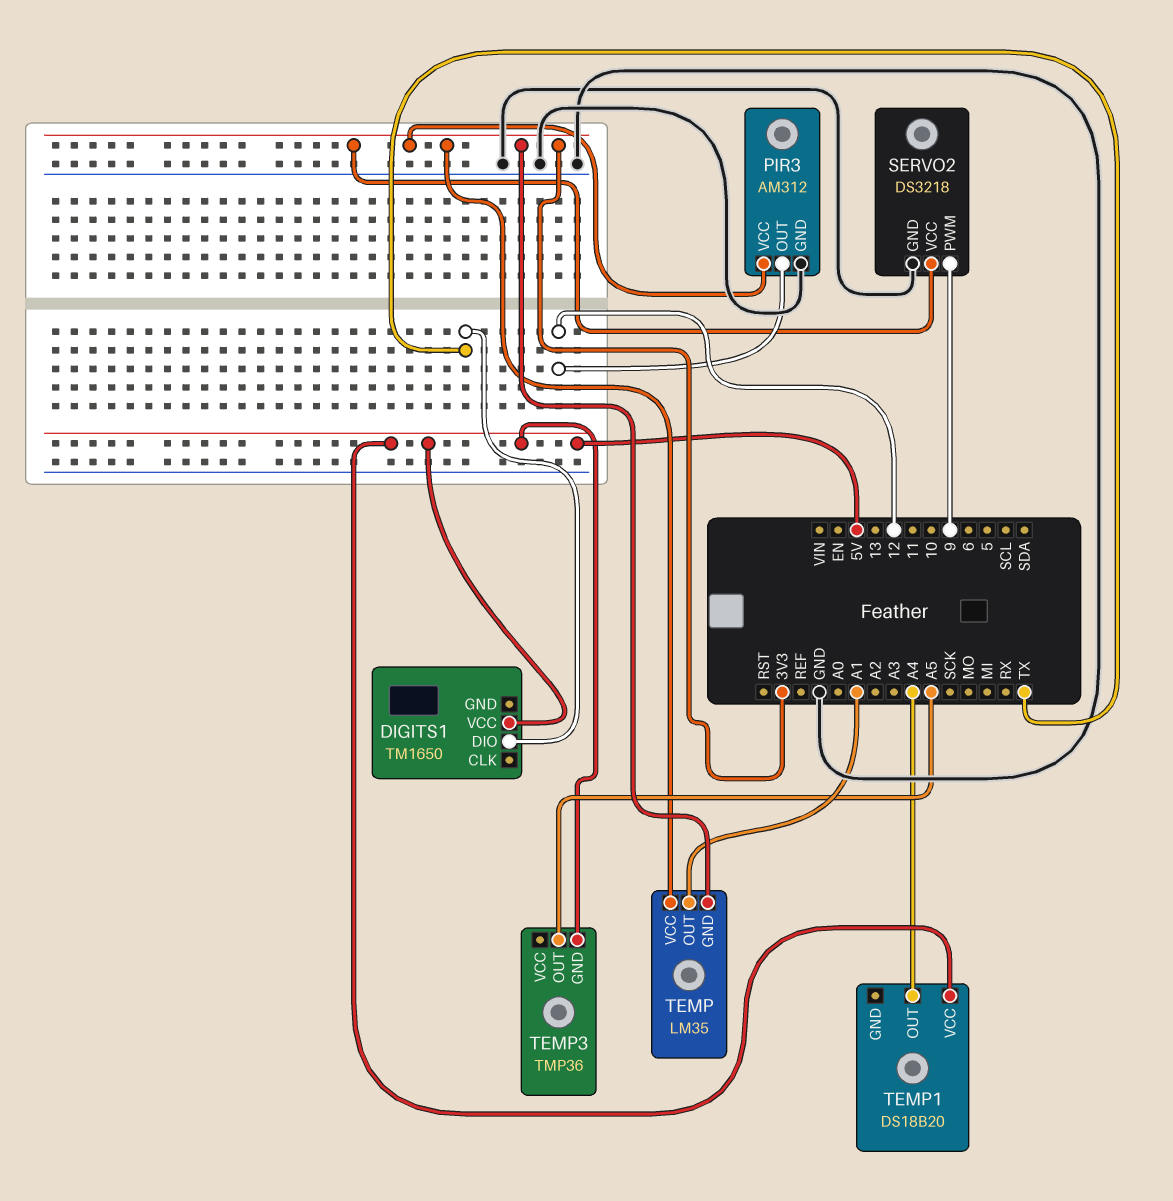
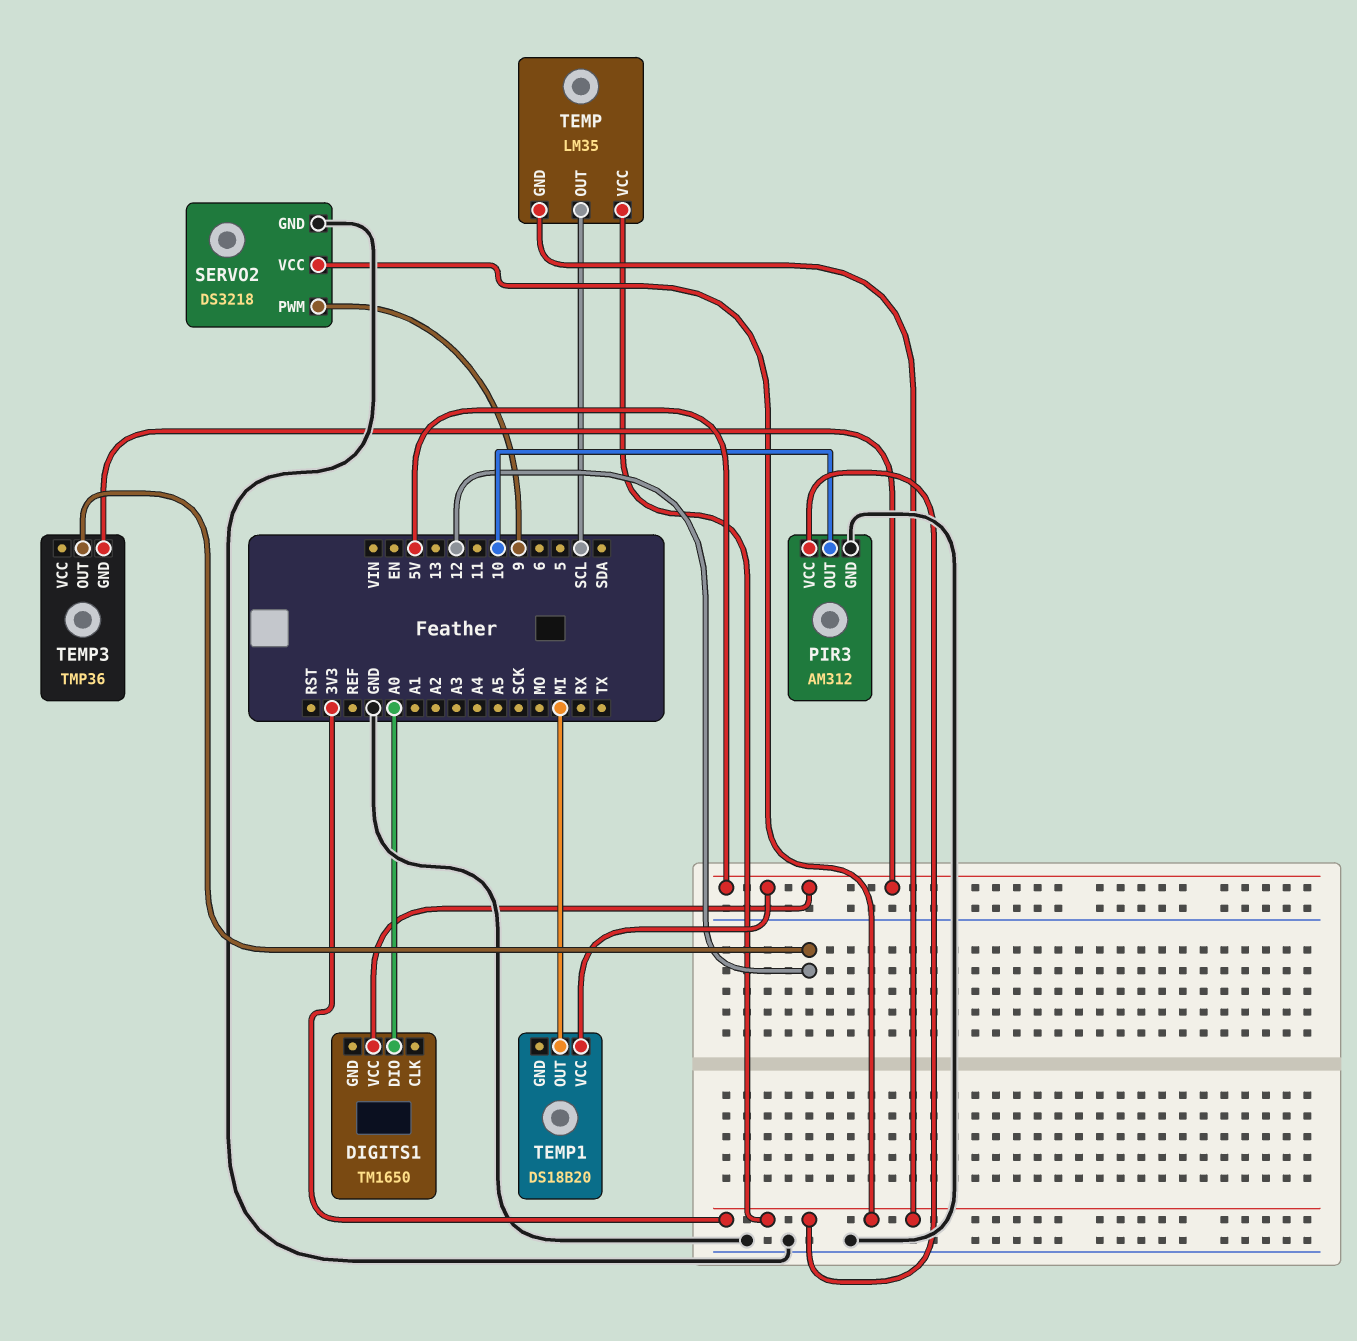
DIGITS1 pin DIO: TX -> A0
PIR3 pin OUT: 12 -> 10
TEMP pin OUT: A1 -> SCL
TEMP1 pin OUT: A4 -> MI
TEMP3 pin OUT: A5 -> 12

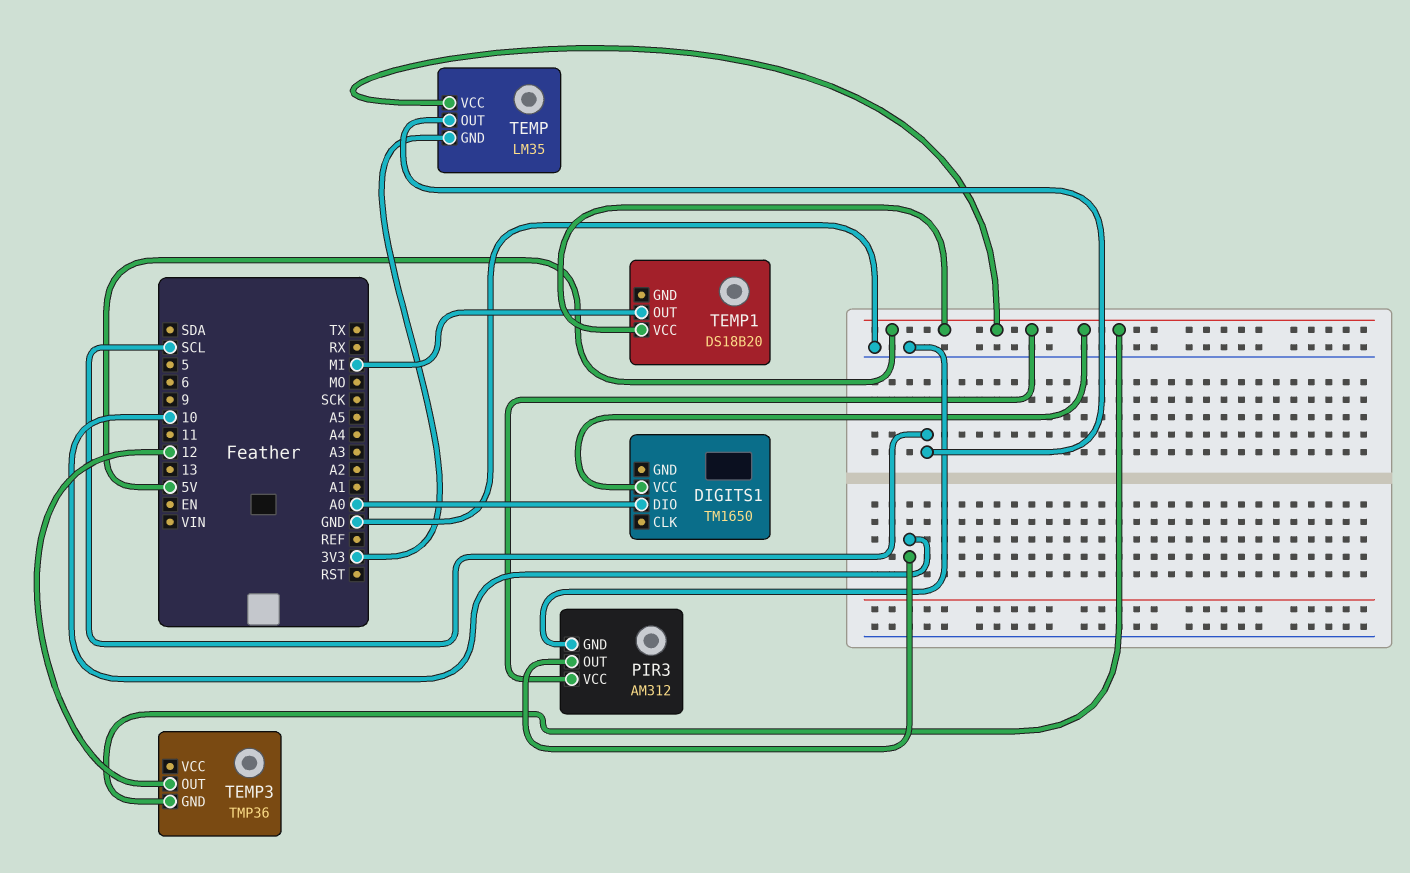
PIR3 pin VCC: 3V3 -> 5V
SERVO2: DS3218 -> none
SERVO2 pin GND: GND -> none
SERVO2 pin PWM: 9 -> none
SERVO2 pin VCC: 3V3 -> none
TEMP pin VCC: 3V3 -> 5V

